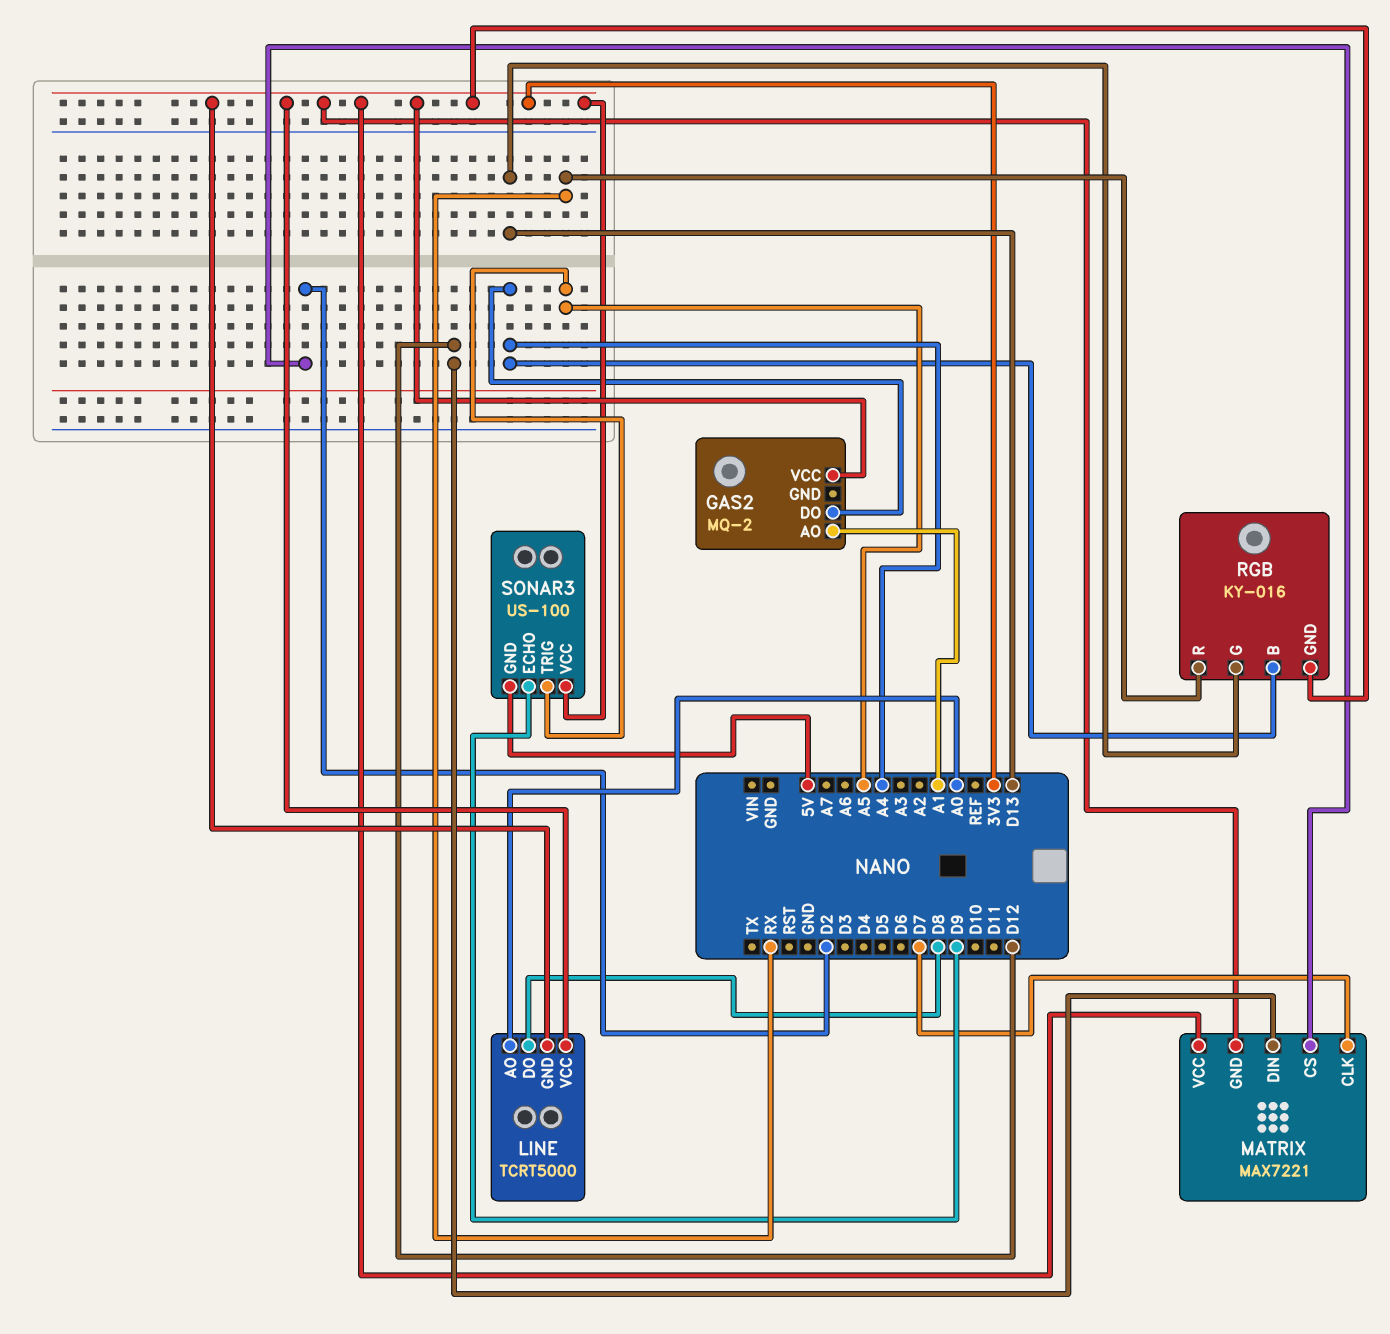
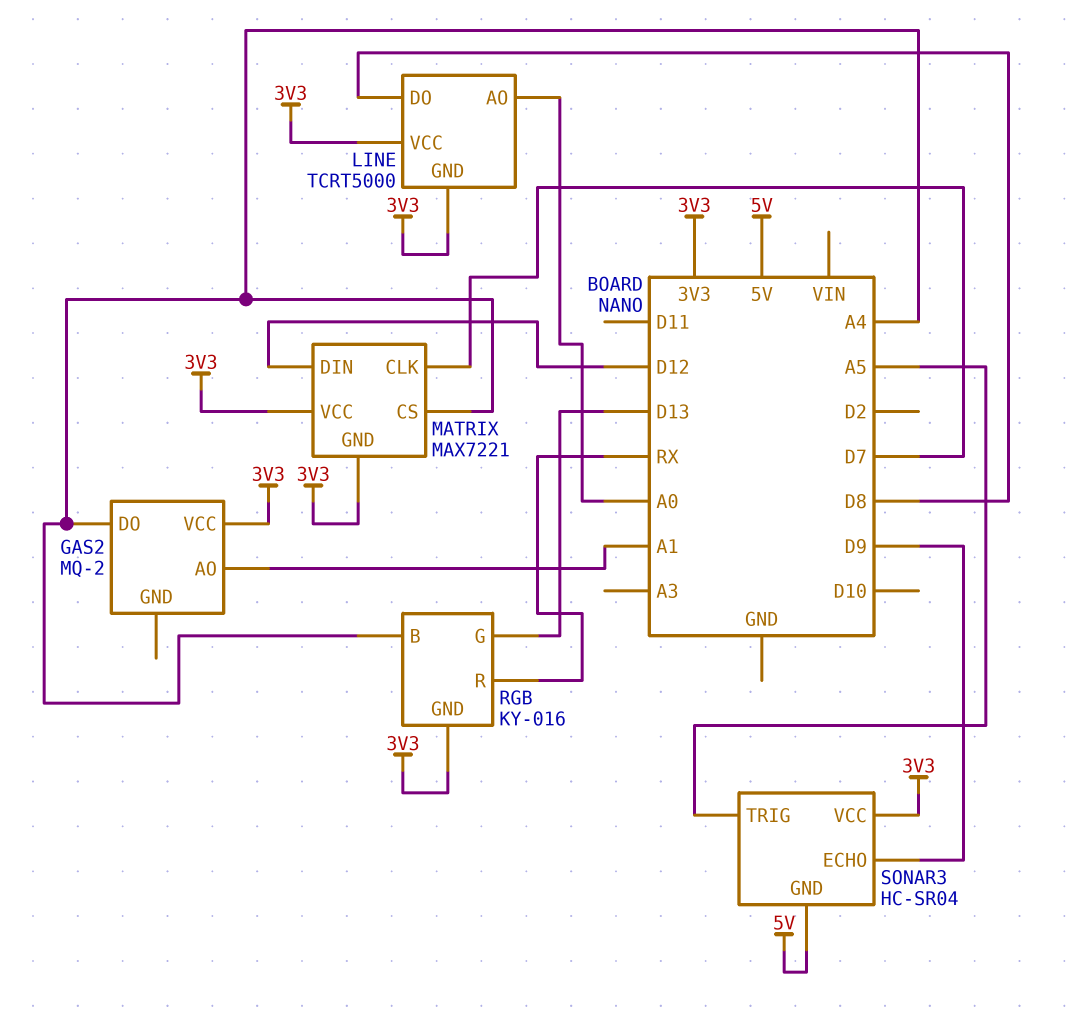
MATRIX pin CS: D2 -> A4
SONAR3: US-100 -> HC-SR04

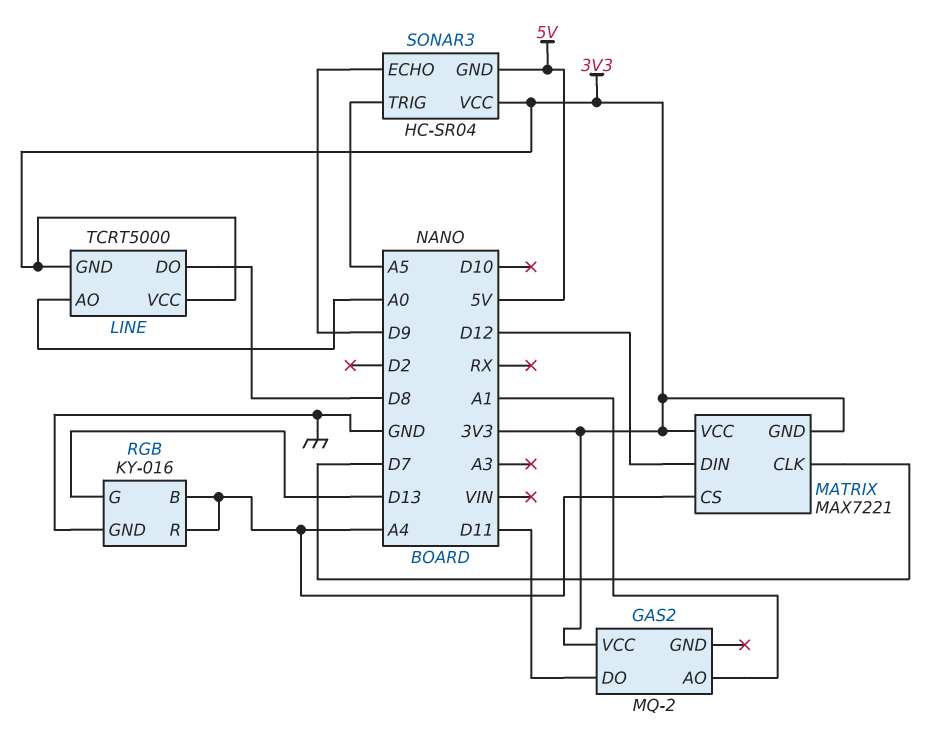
GAS2 pin DO: A4 -> D11
RGB pin GND: 3V3 -> GND
RGB pin R: RX -> A4

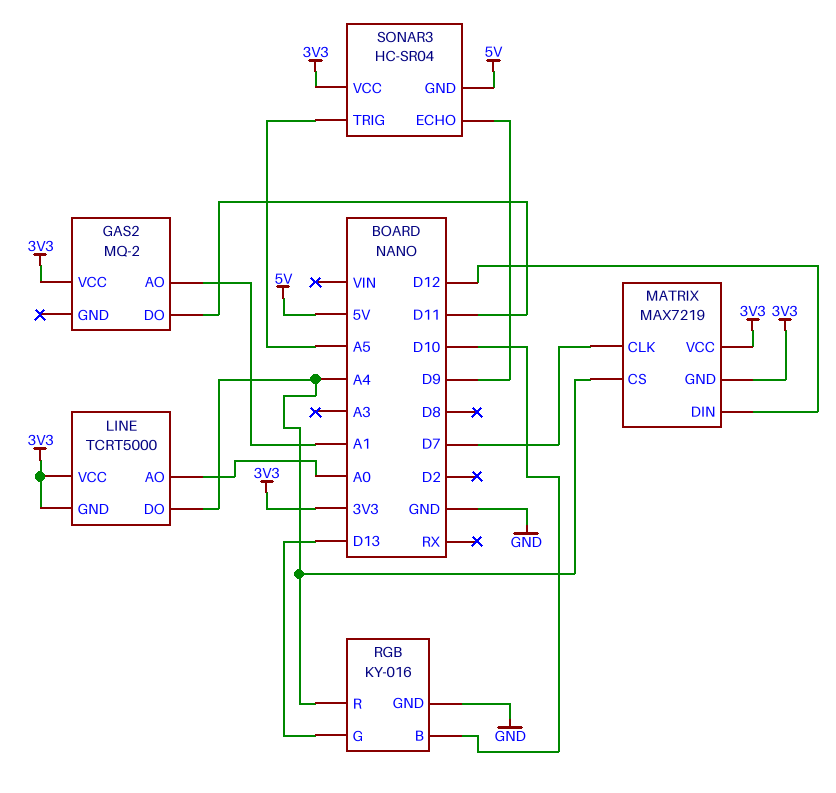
LINE pin DO: D8 -> A4
MATRIX: MAX7221 -> MAX7219
RGB pin B: A4 -> D10

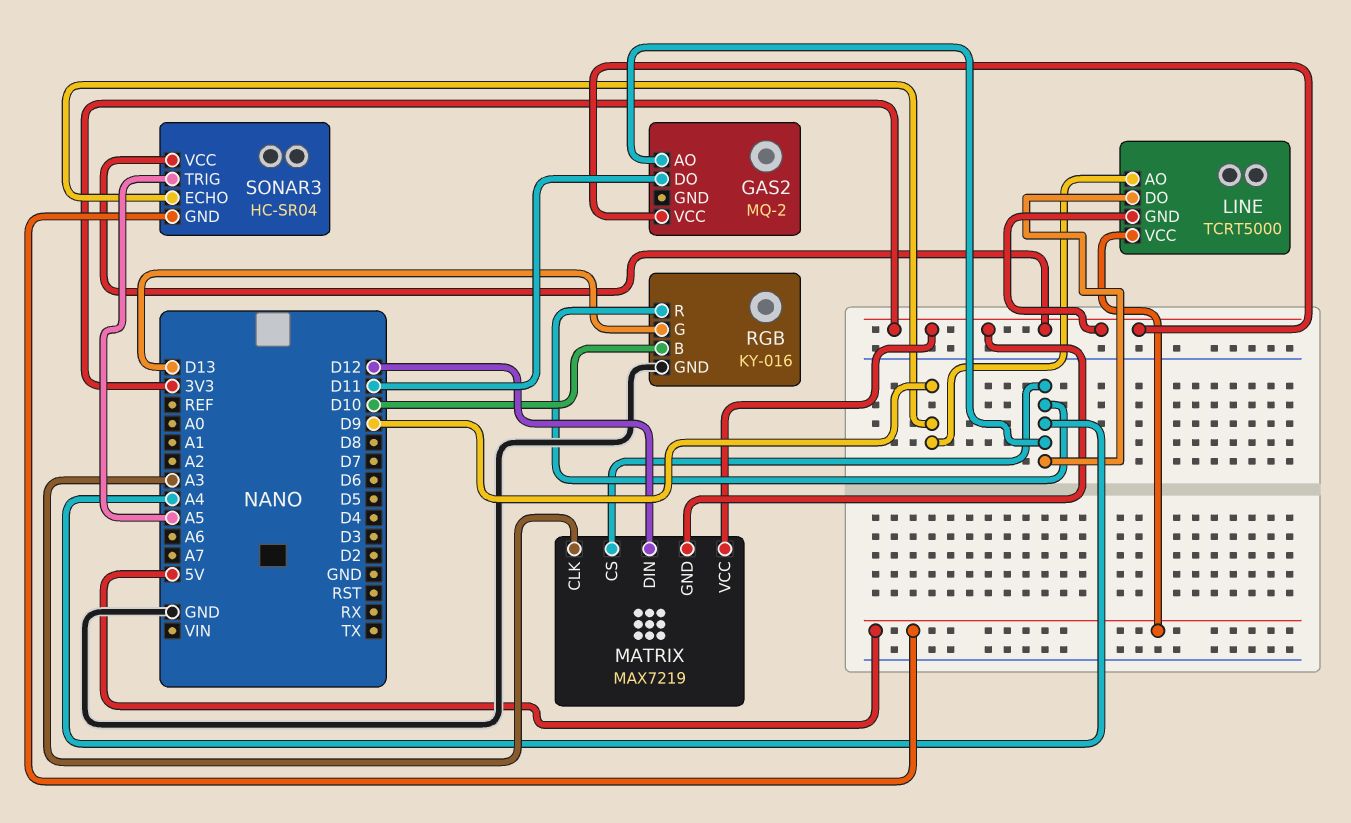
GAS2 pin AO: A1 -> A4
LINE pin AO: A0 -> D9
LINE pin VCC: 3V3 -> 5V
MATRIX pin CLK: D7 -> A3

